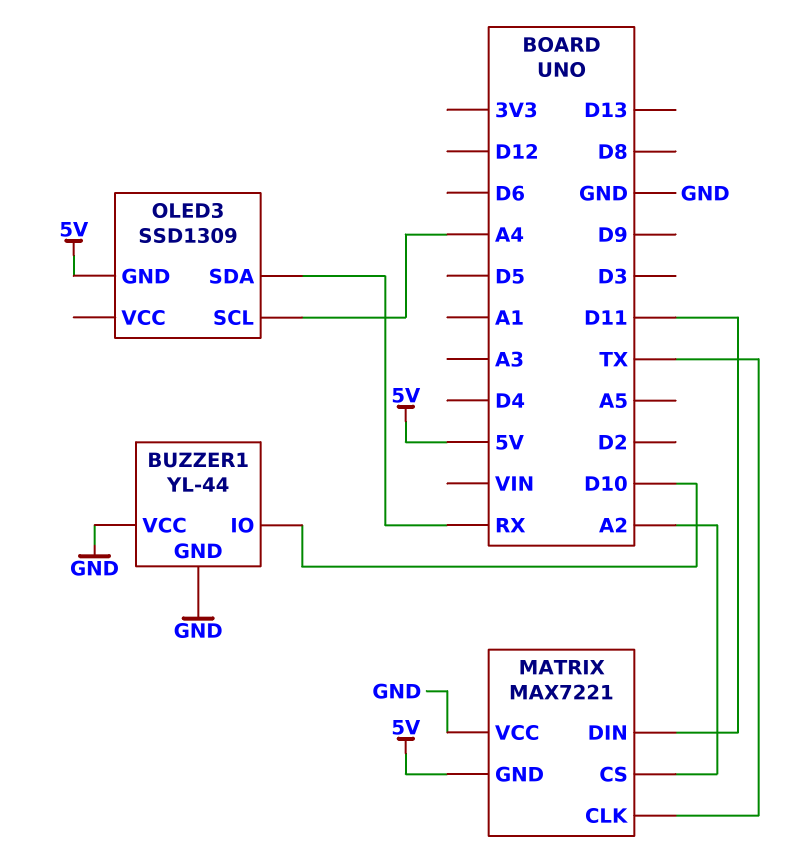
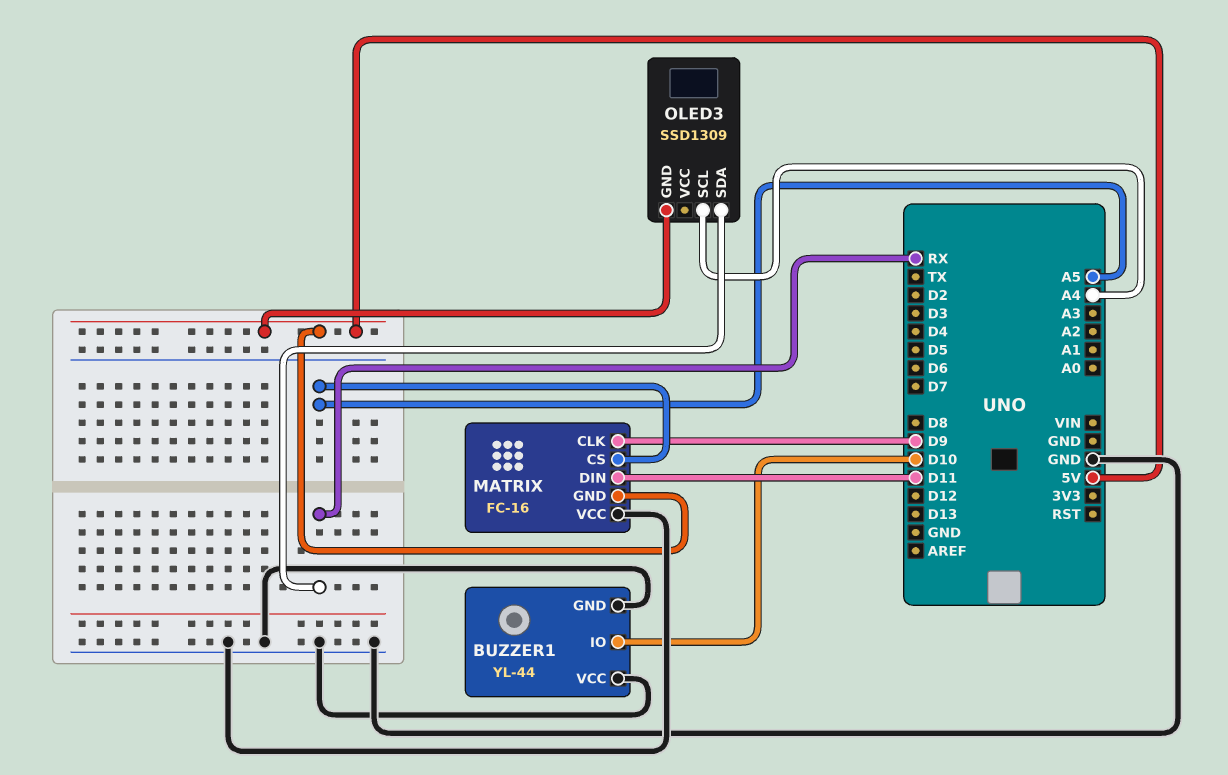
MATRIX: MAX7221 -> FC-16
MATRIX pin CLK: TX -> D9
MATRIX pin CS: A2 -> A5

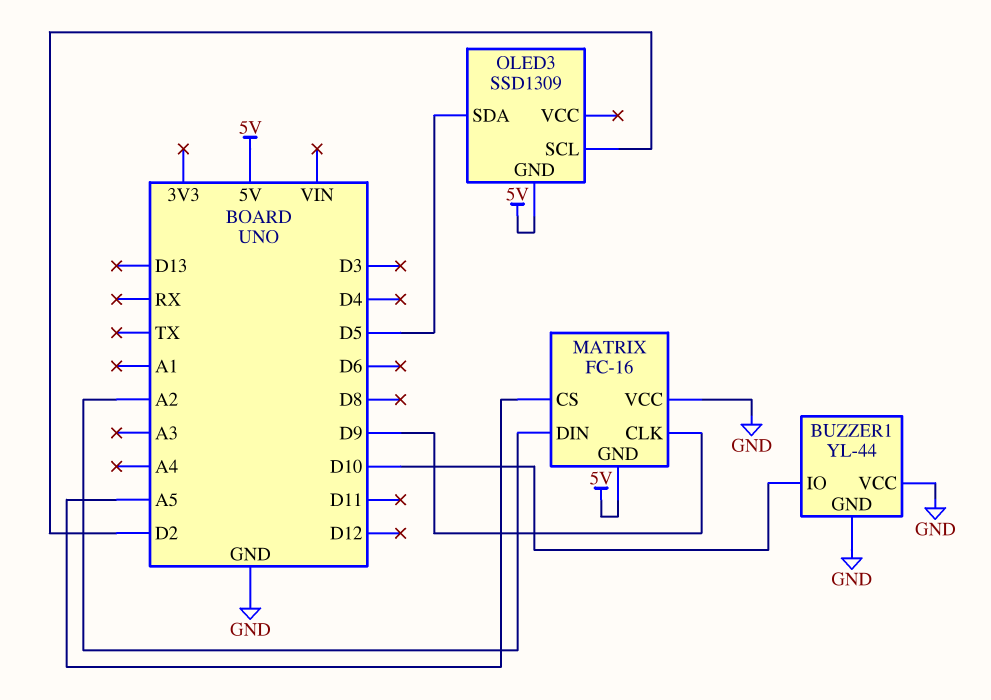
MATRIX pin DIN: D11 -> A2
OLED3 pin SCL: A4 -> D2
OLED3 pin SDA: RX -> D5

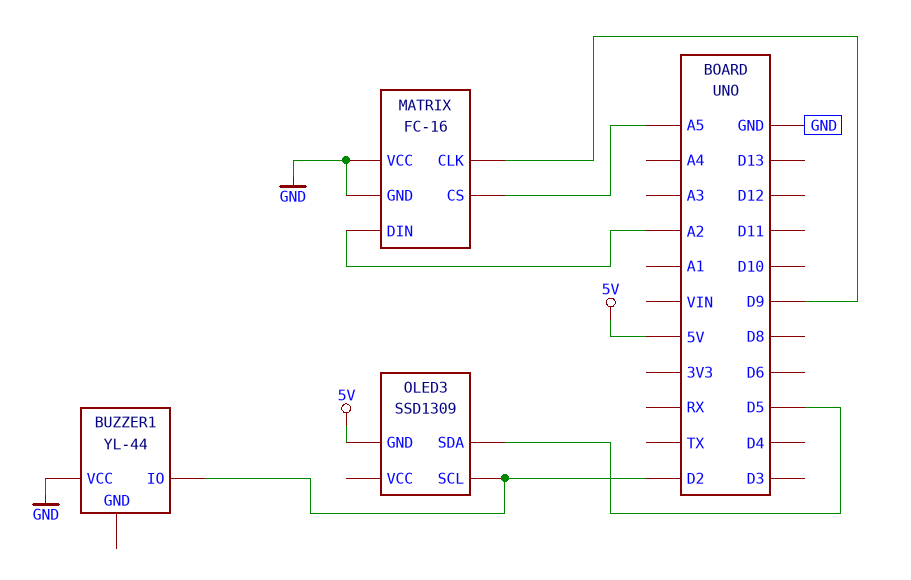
BUZZER1 pin GND: GND -> none
BUZZER1 pin IO: D10 -> D2
MATRIX pin GND: 5V -> GND

